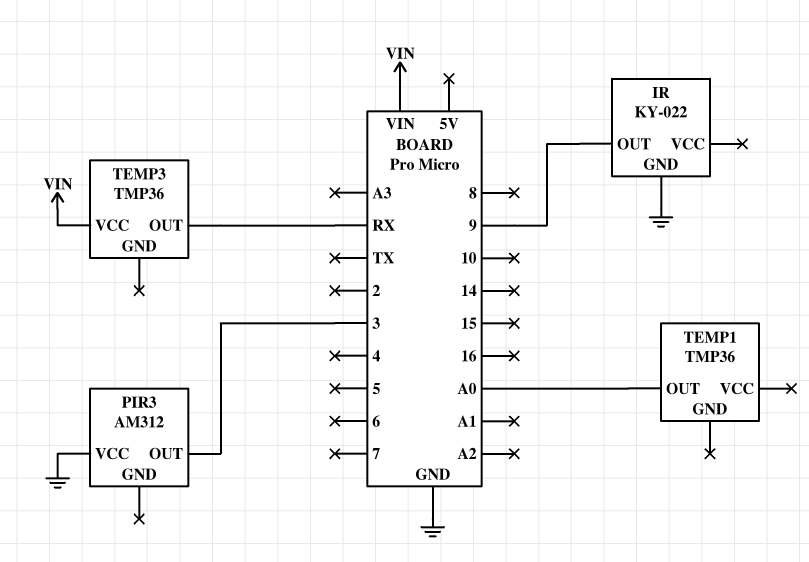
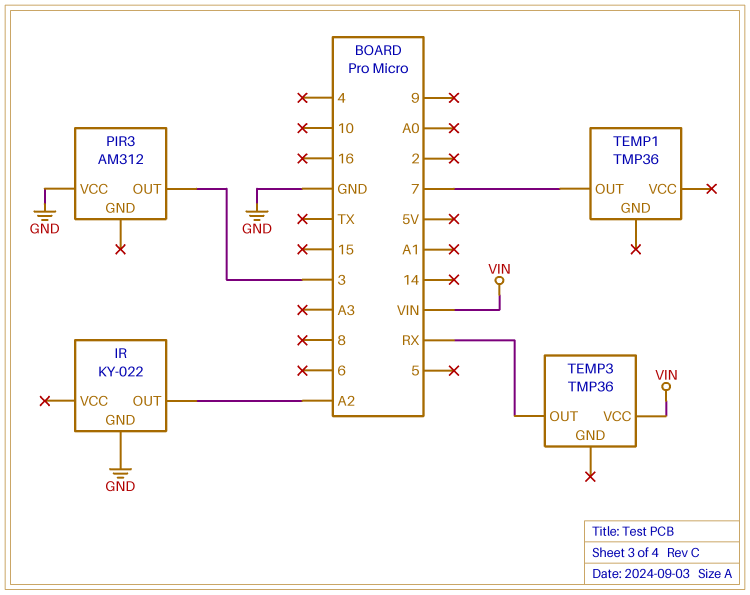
IR pin OUT: 9 -> A2
TEMP1 pin OUT: A0 -> 7

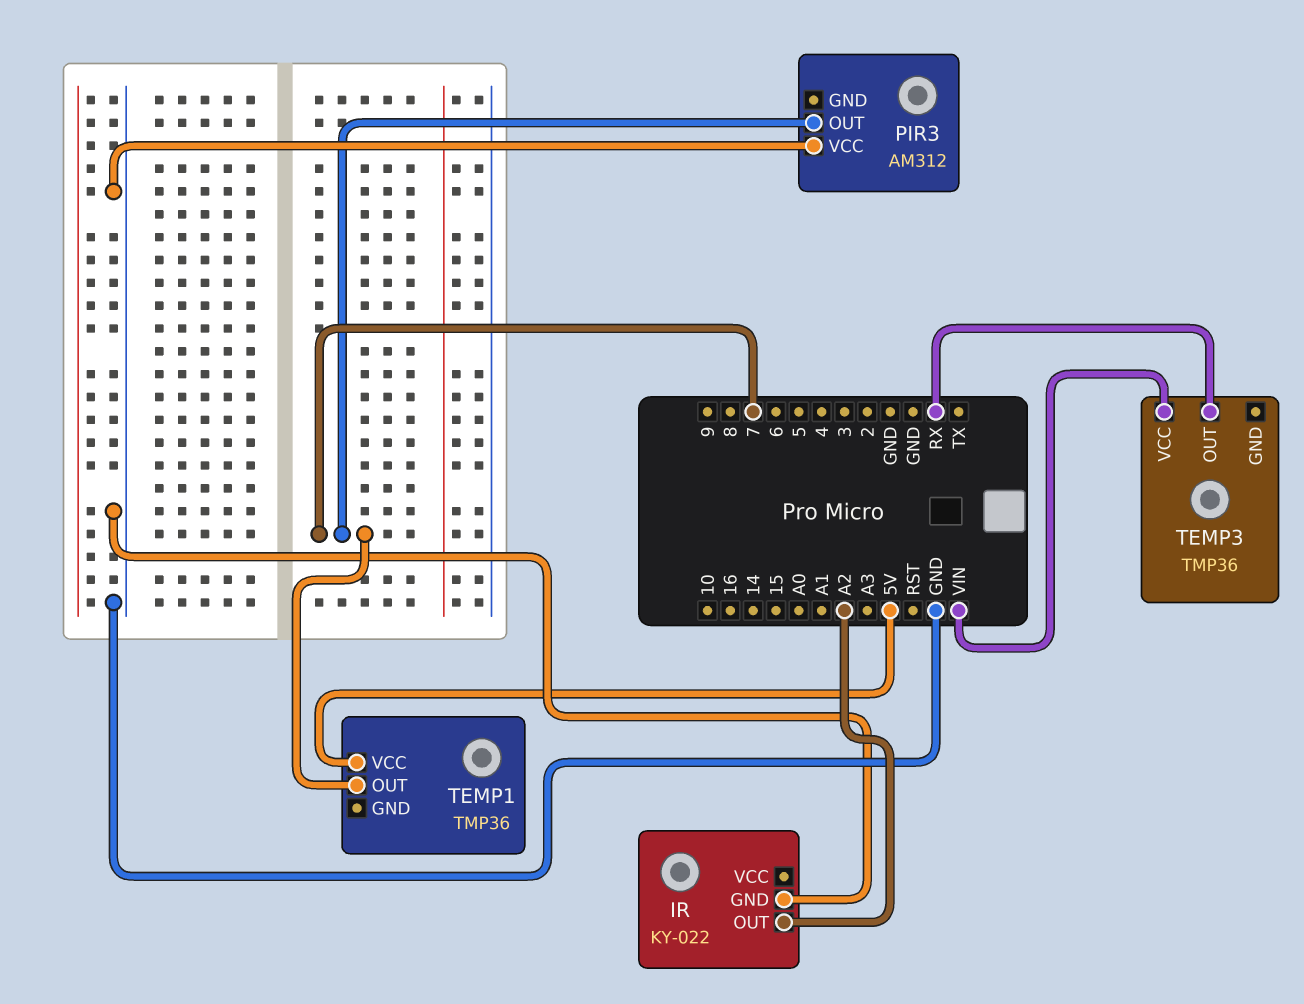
PIR3 pin OUT: 3 -> 7
TEMP1 pin VCC: none -> 5V

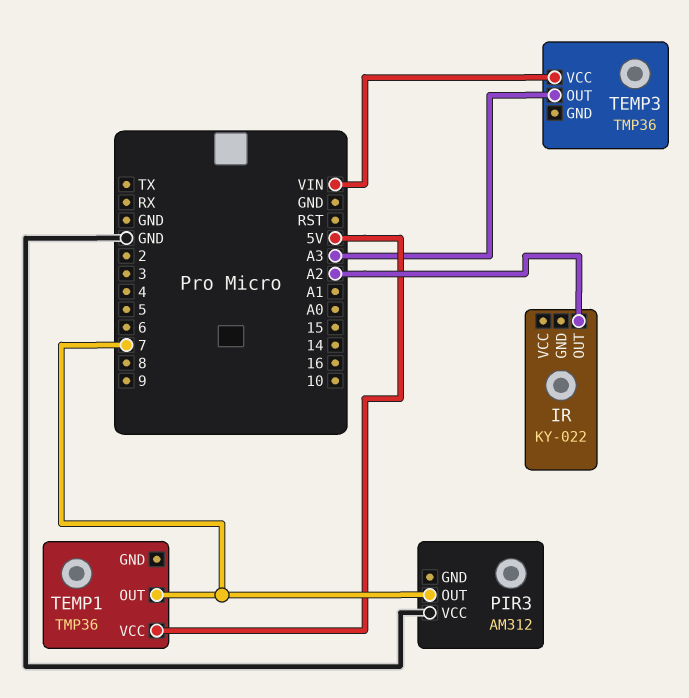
IR pin GND: GND -> none
TEMP3 pin OUT: RX -> A3

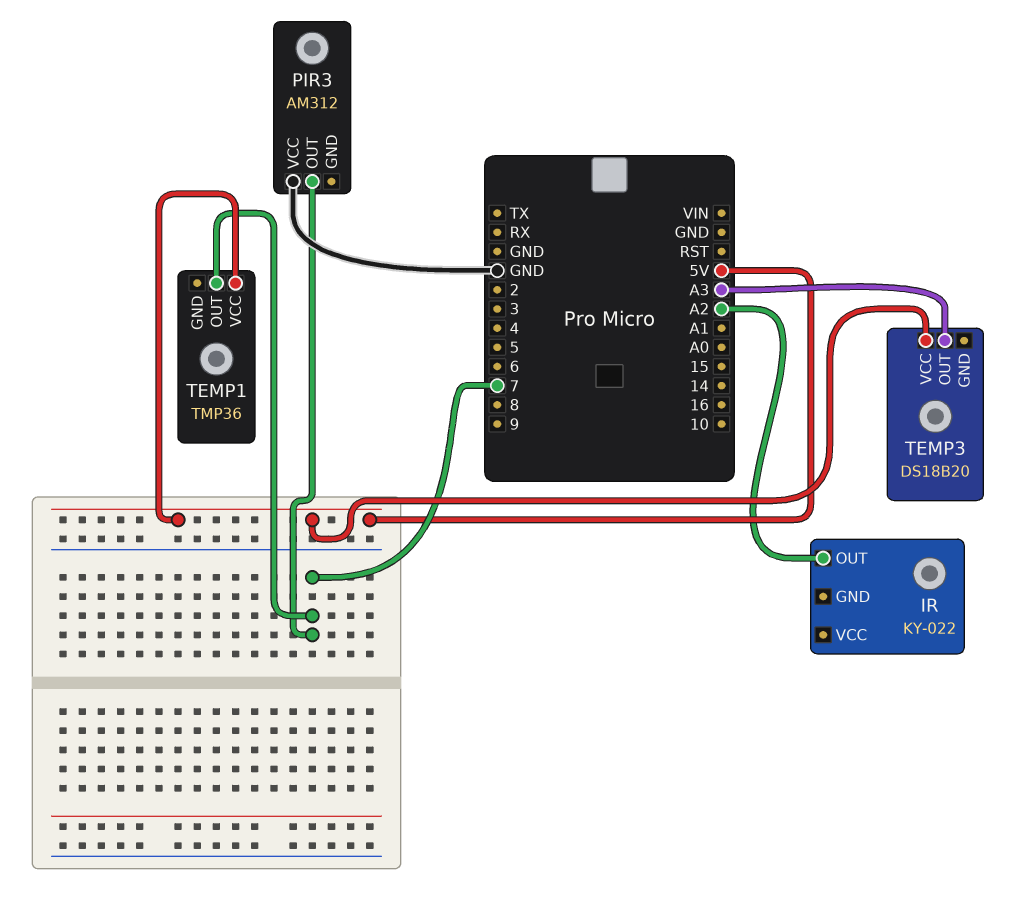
TEMP3: TMP36 -> DS18B20
TEMP3 pin VCC: VIN -> 5V

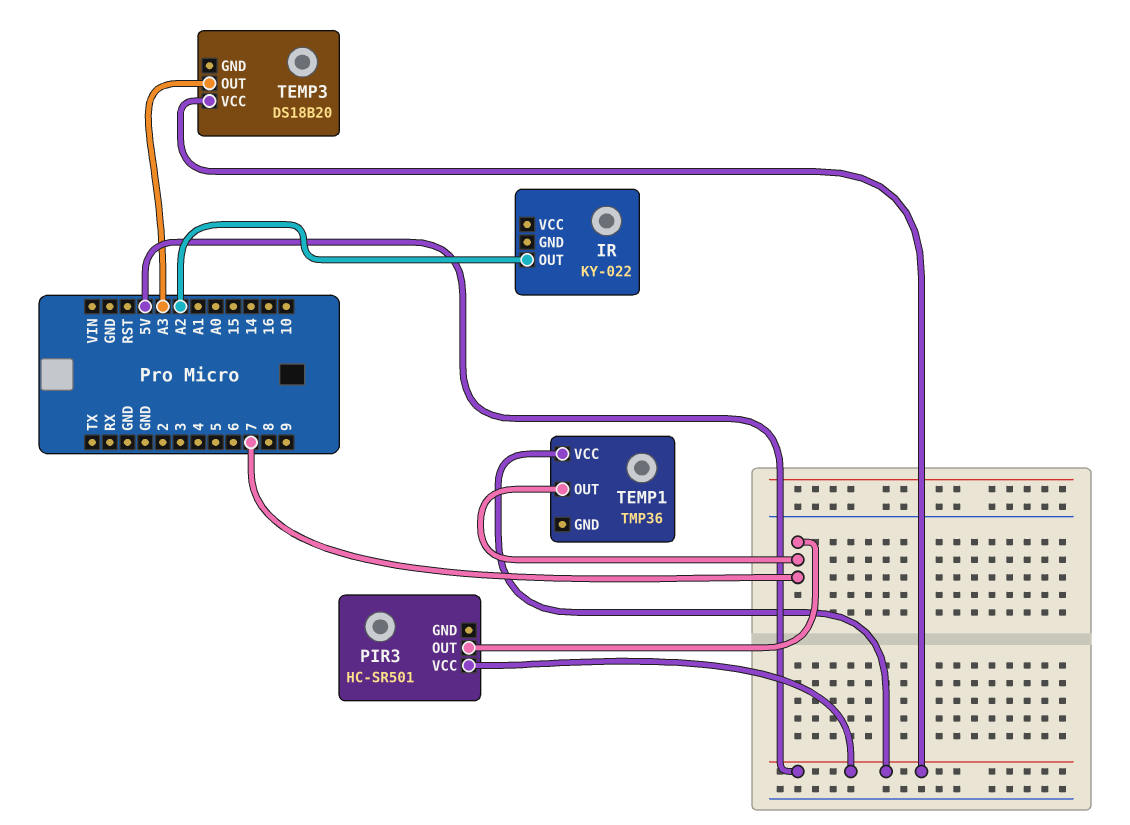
PIR3: AM312 -> HC-SR501
PIR3 pin VCC: GND -> 5V

